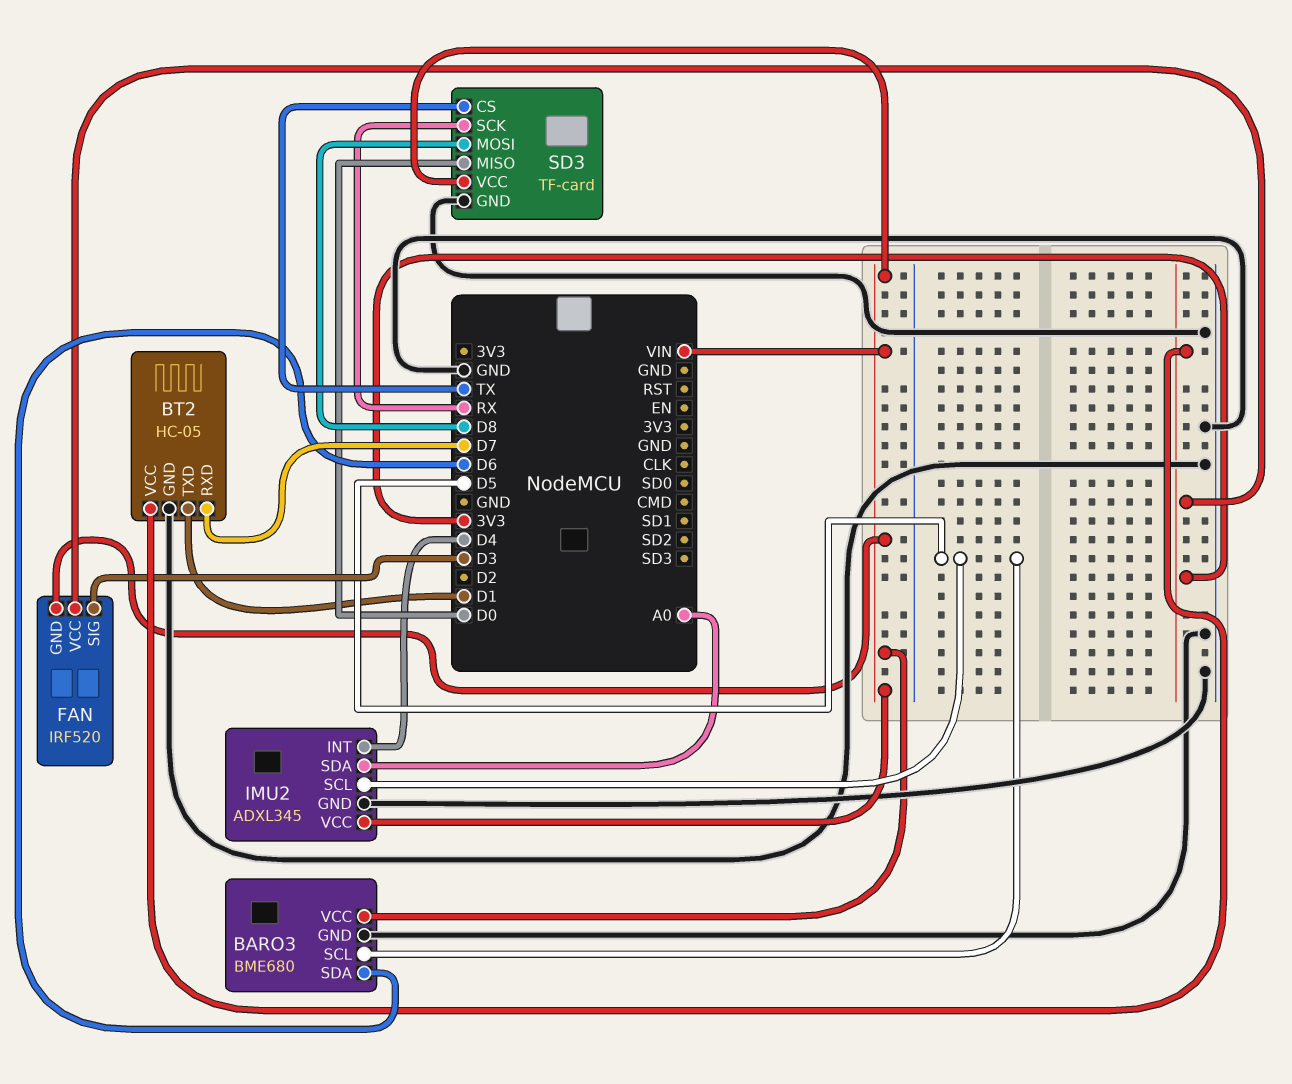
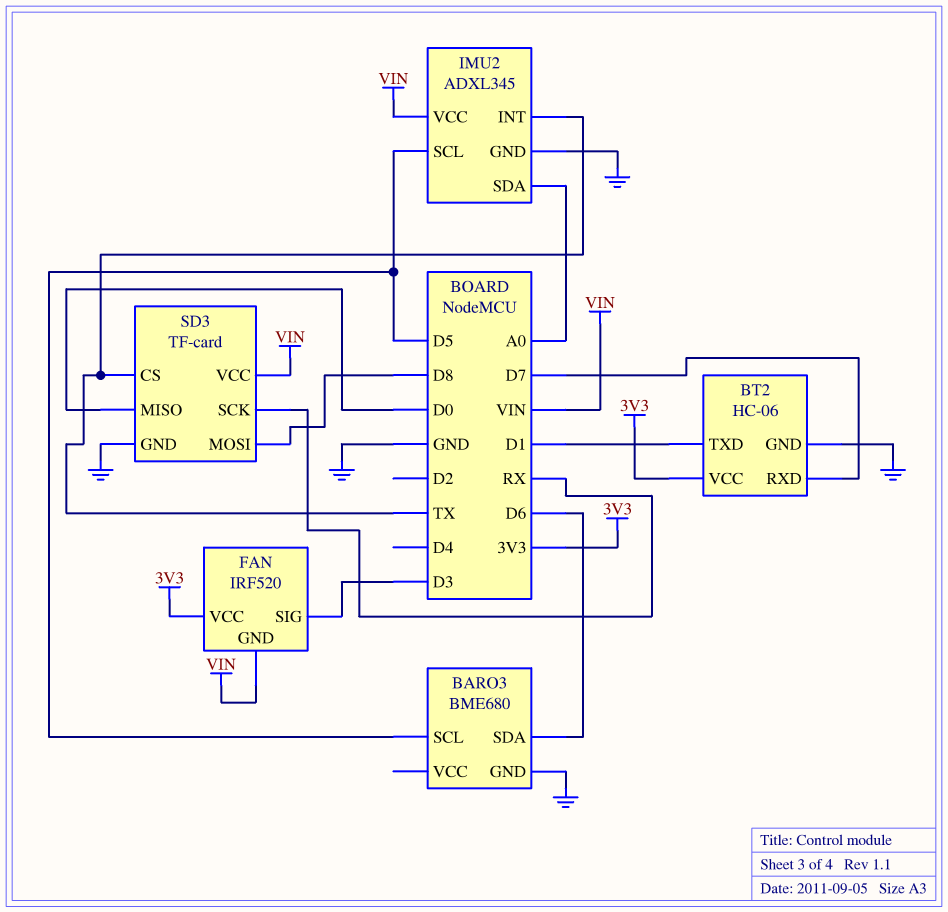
BARO3 pin VCC: VIN -> none
BT2: HC-05 -> HC-06
IMU2 pin INT: D4 -> TX

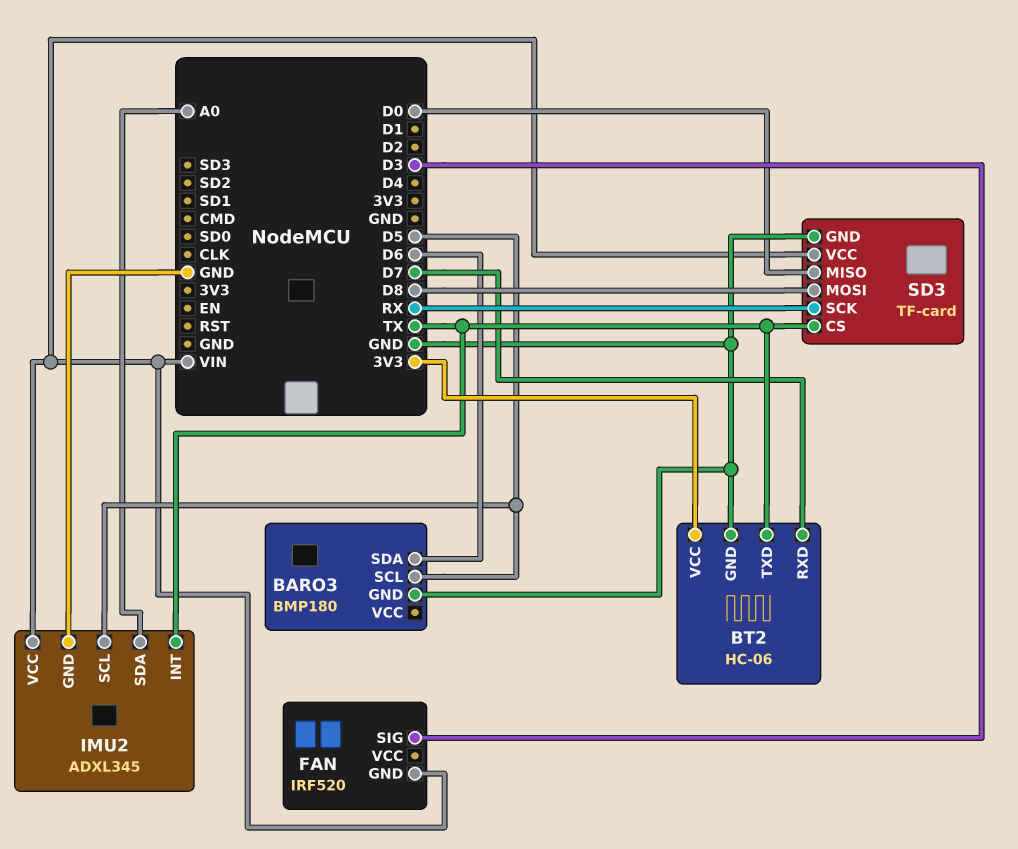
BARO3: BME680 -> BMP180
BT2 pin TXD: D1 -> TX
FAN pin VCC: 3V3 -> none

